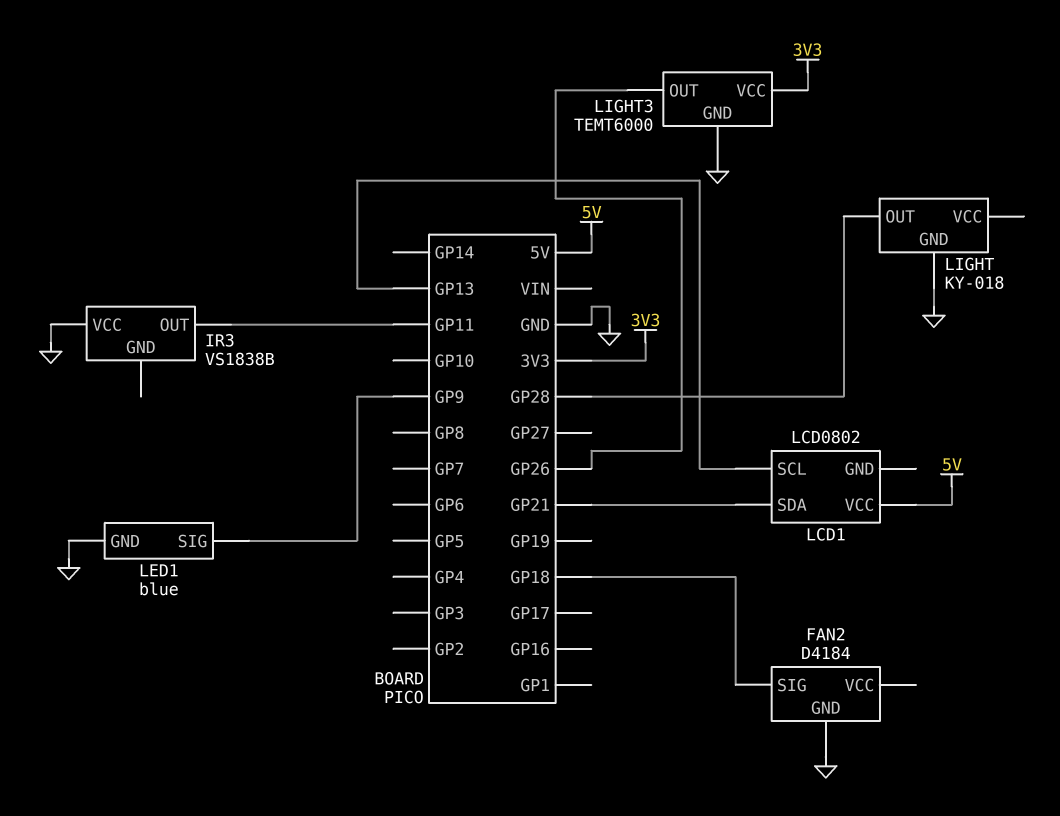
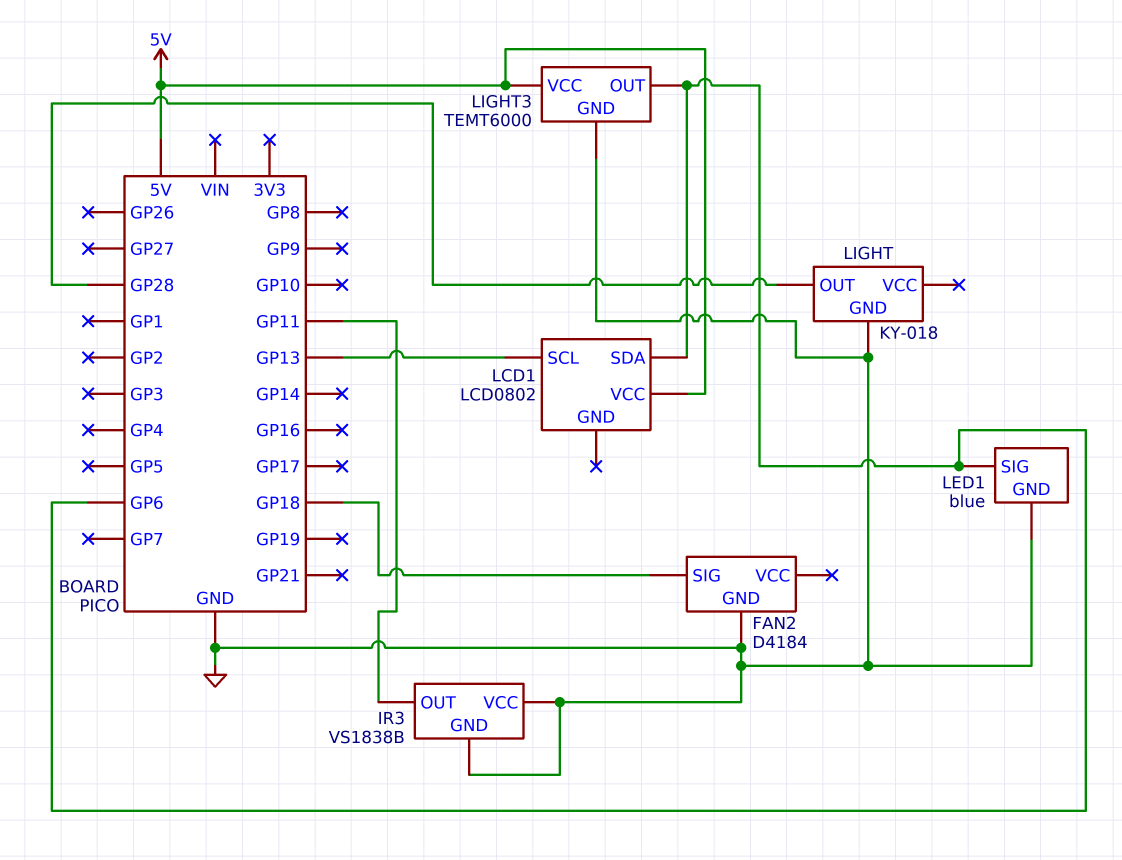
IR3 pin GND: none -> GND
LCD1 pin SDA: GP21 -> GP6
LED1 pin SIG: GP9 -> GP6
LIGHT3 pin OUT: GP26 -> GP6
LIGHT3 pin VCC: 3V3 -> 5V

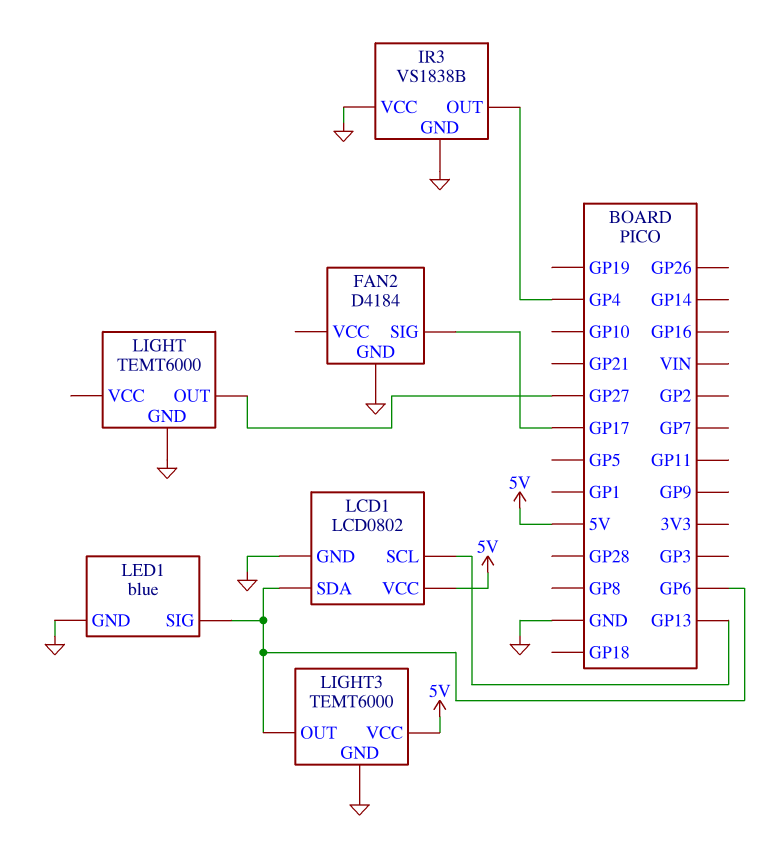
FAN2 pin SIG: GP18 -> GP17
IR3 pin OUT: GP11 -> GP4
LCD1 pin GND: none -> GND
LIGHT: KY-018 -> TEMT6000
LIGHT pin OUT: GP28 -> GP27

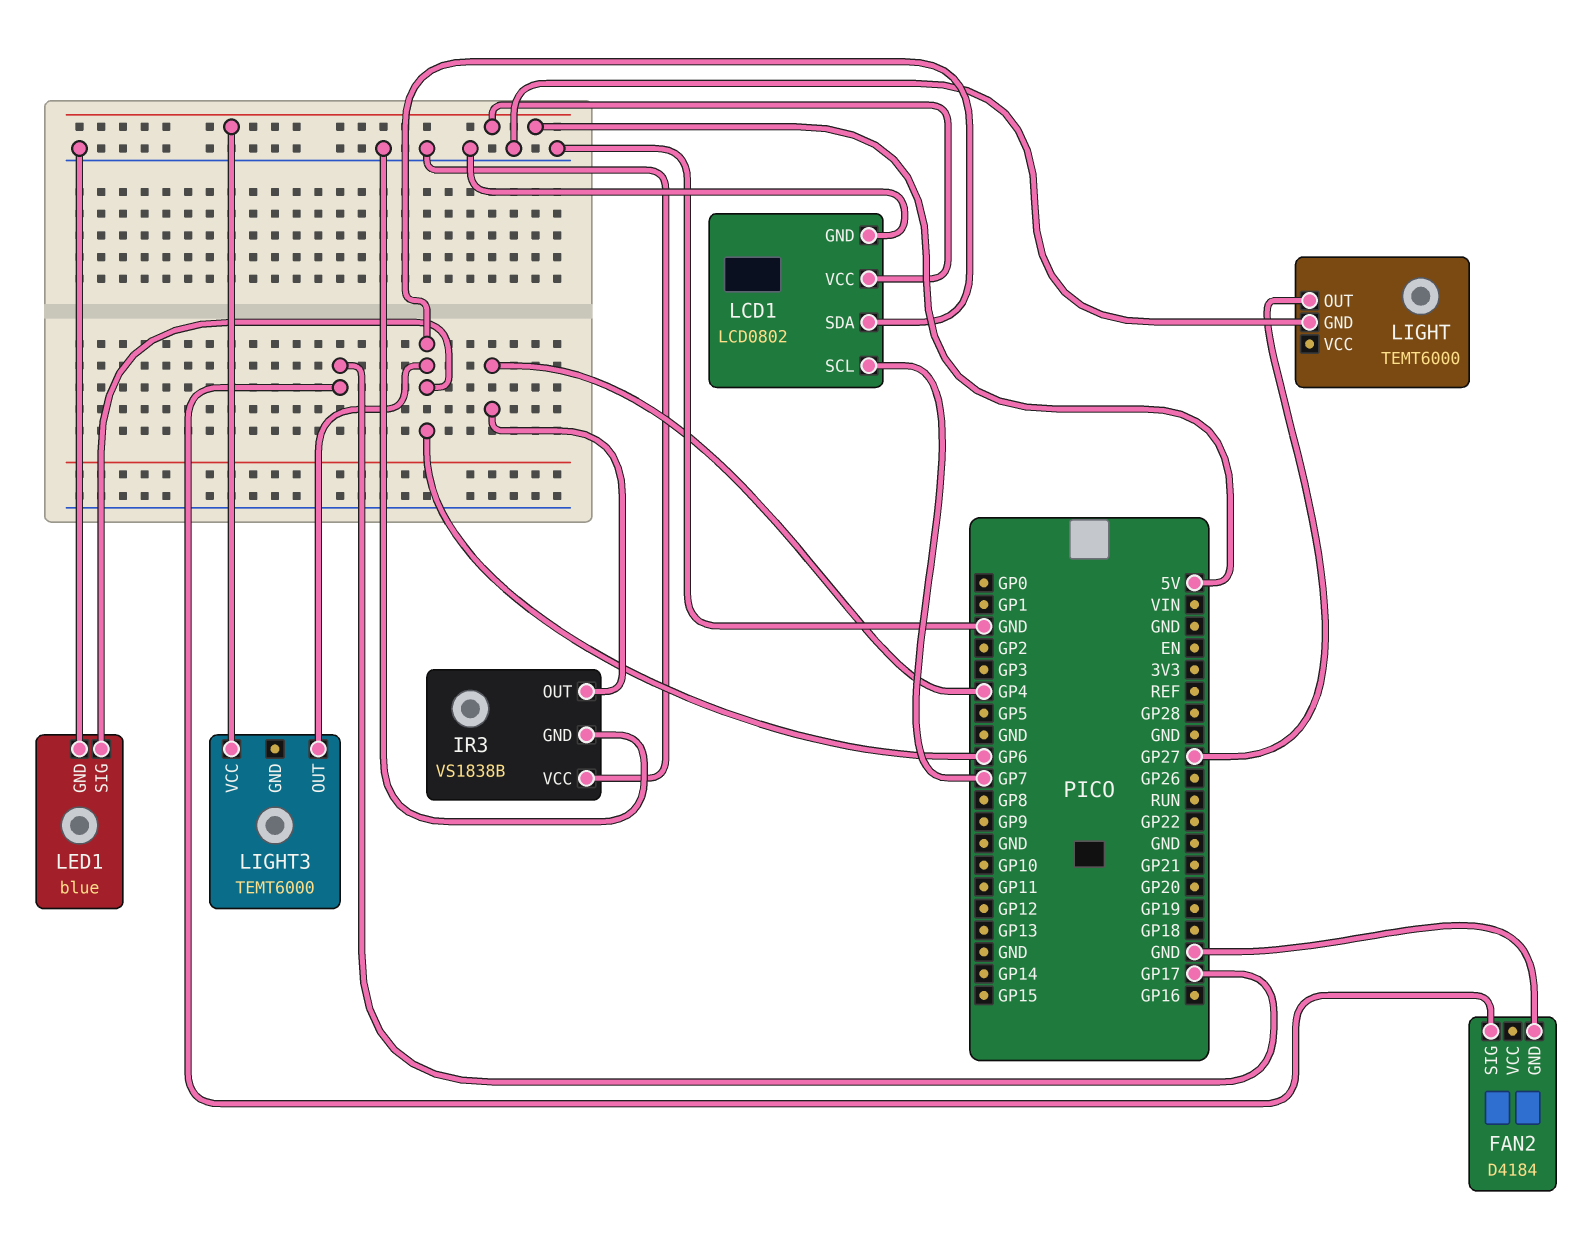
LCD1 pin SCL: GP13 -> GP7
LIGHT3 pin GND: GND -> none

